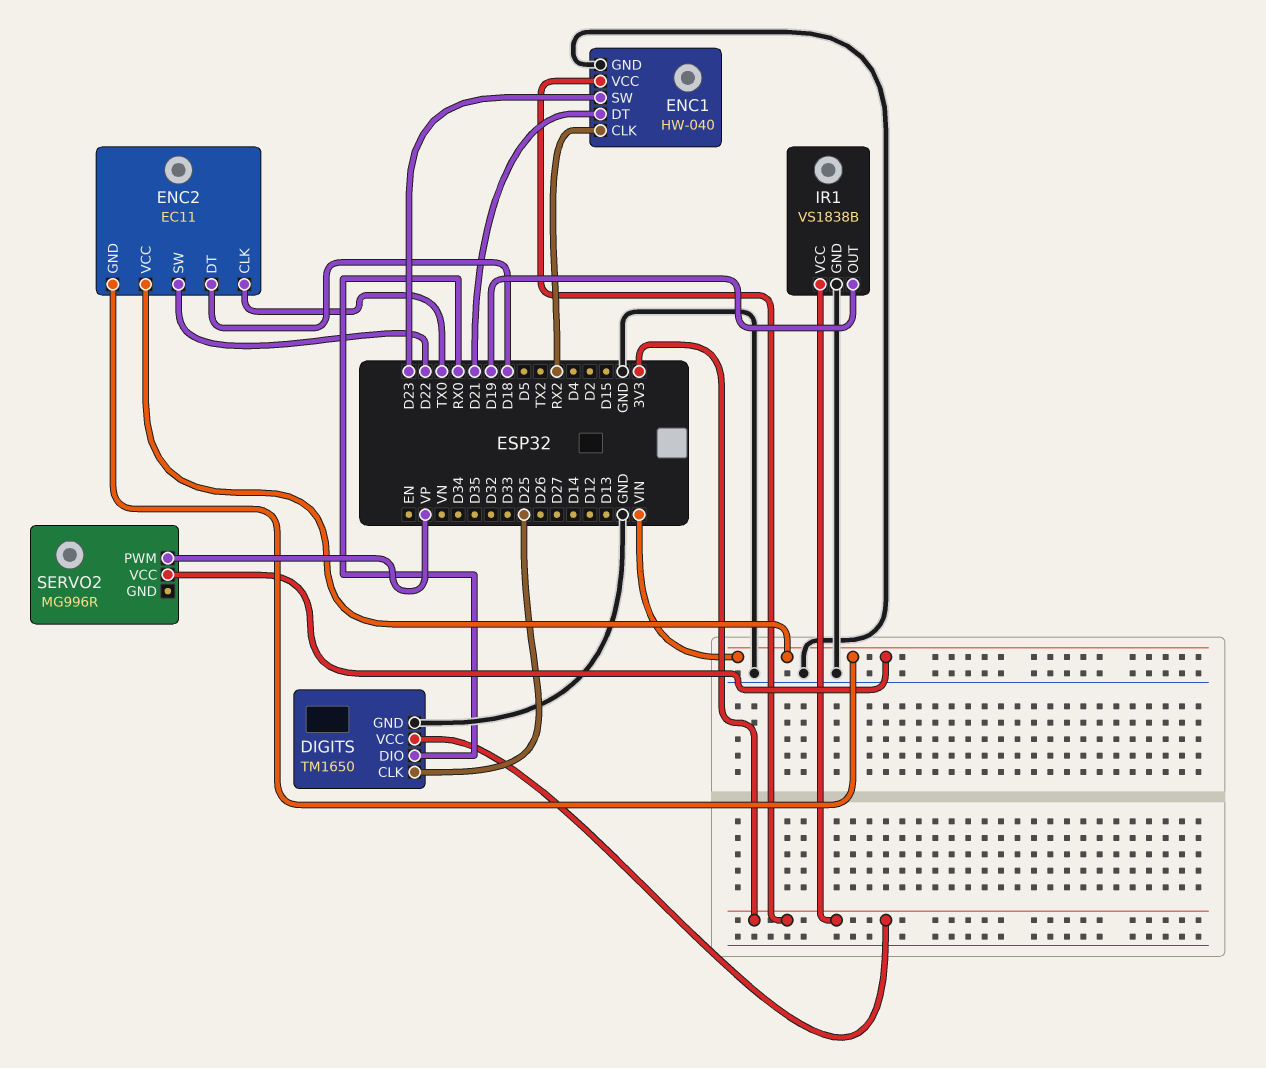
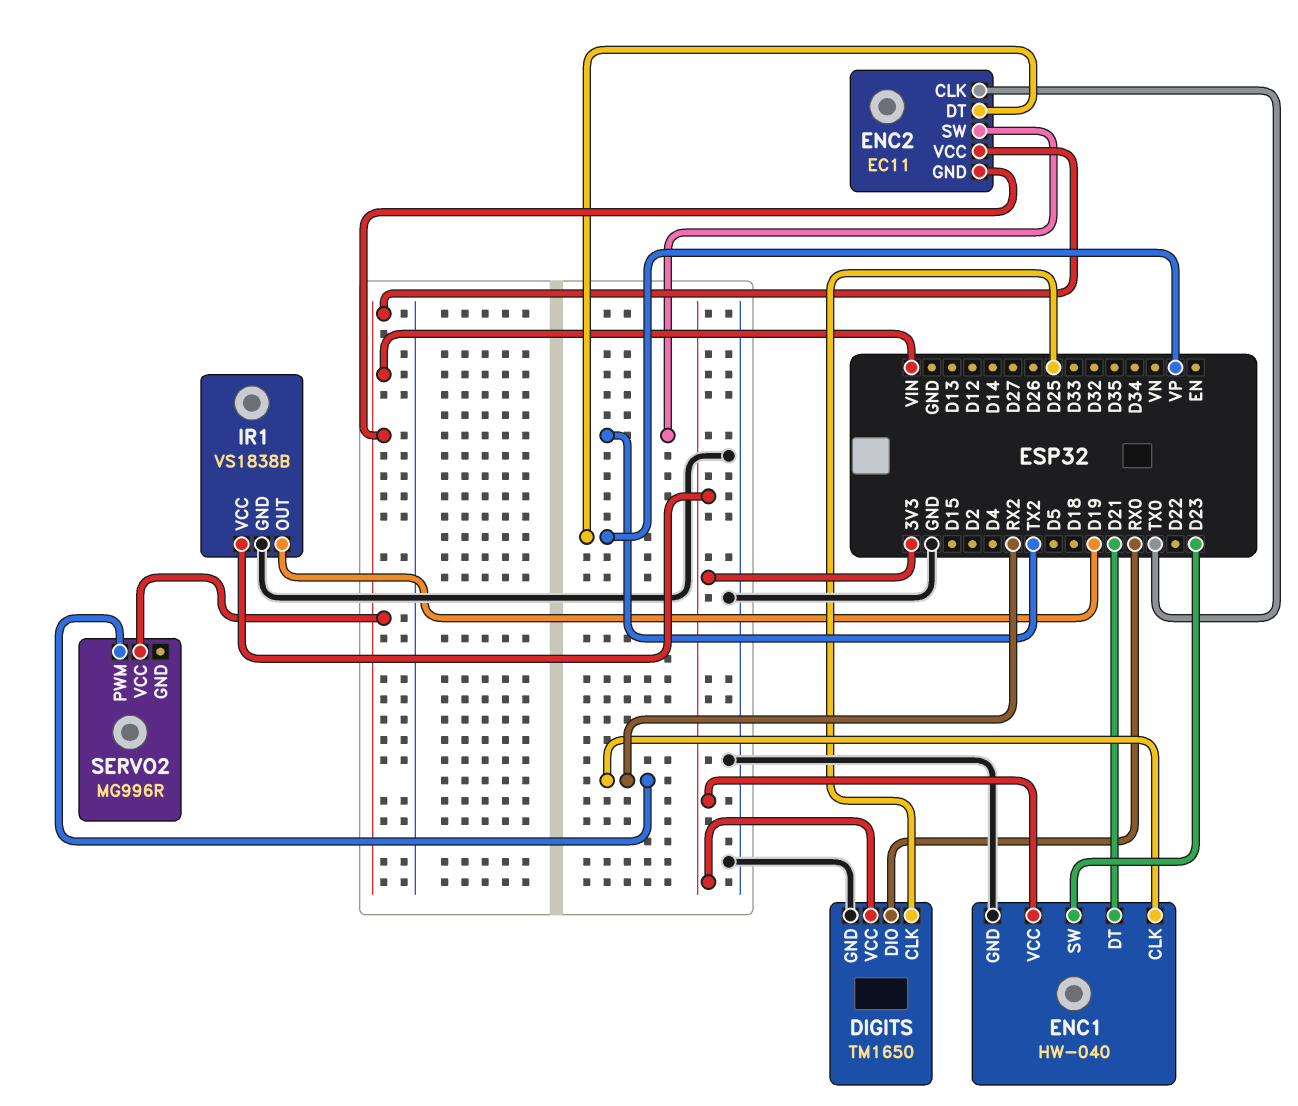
ENC2 pin DT: D18 -> VP
ENC2 pin SW: D22 -> TX2
SERVO2 pin PWM: VP -> RX2

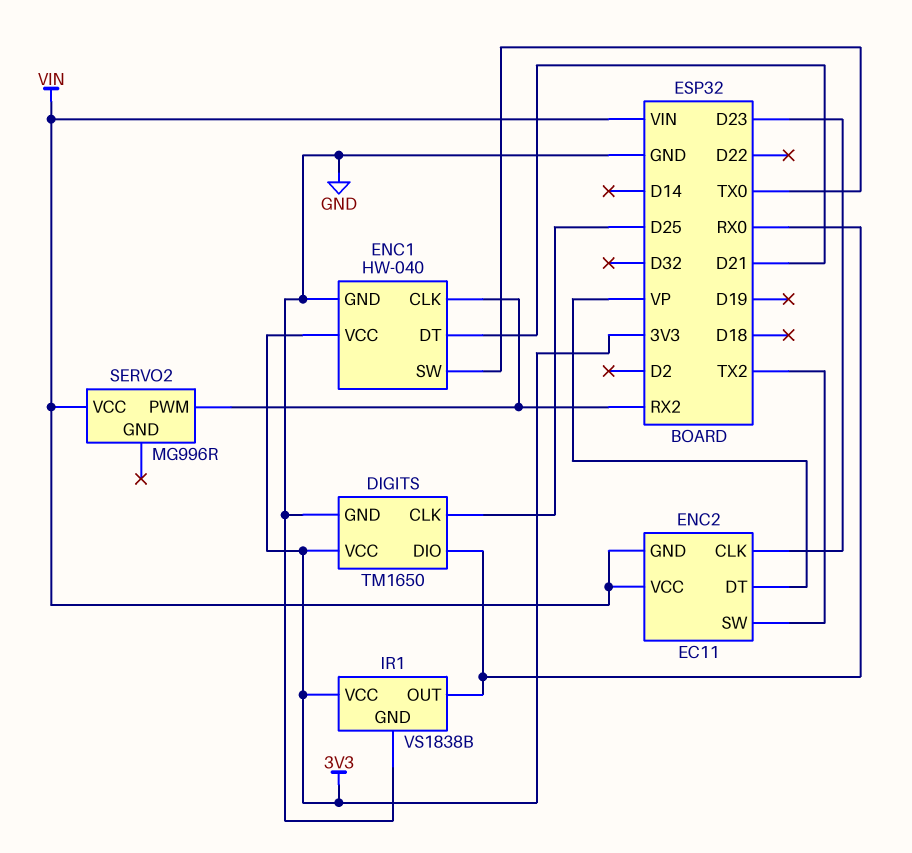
ENC1 pin SW: D23 -> TX0
ENC2 pin CLK: TX0 -> D23
IR1 pin OUT: D19 -> RX0

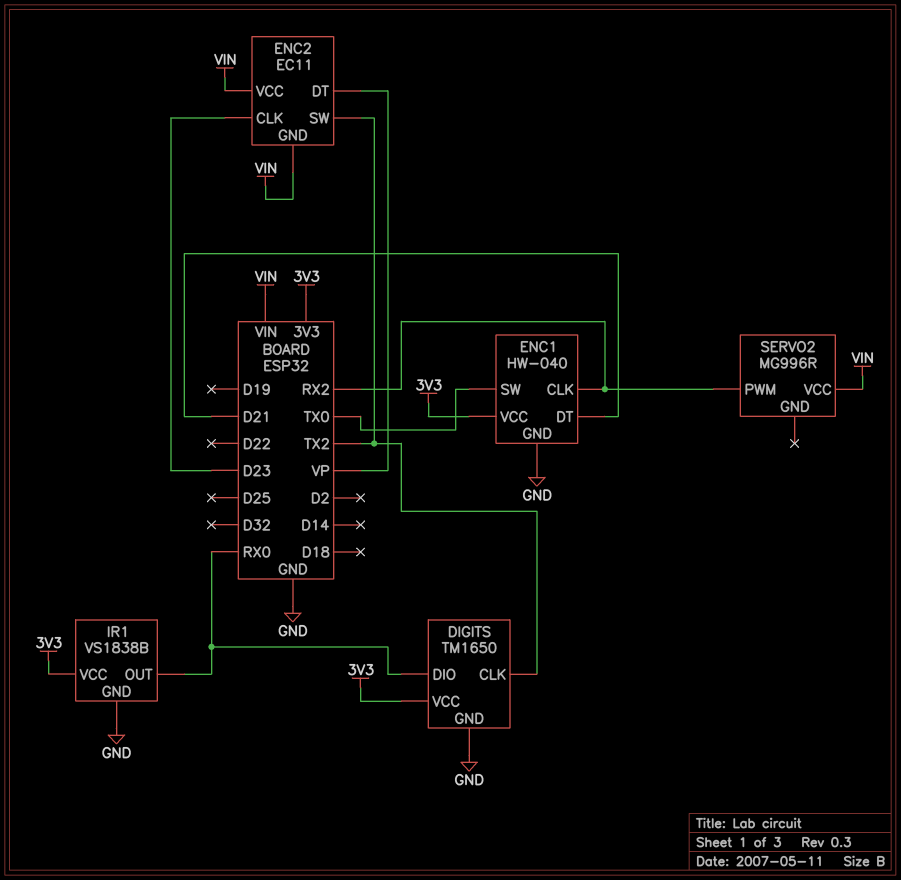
DIGITS pin CLK: D25 -> TX2

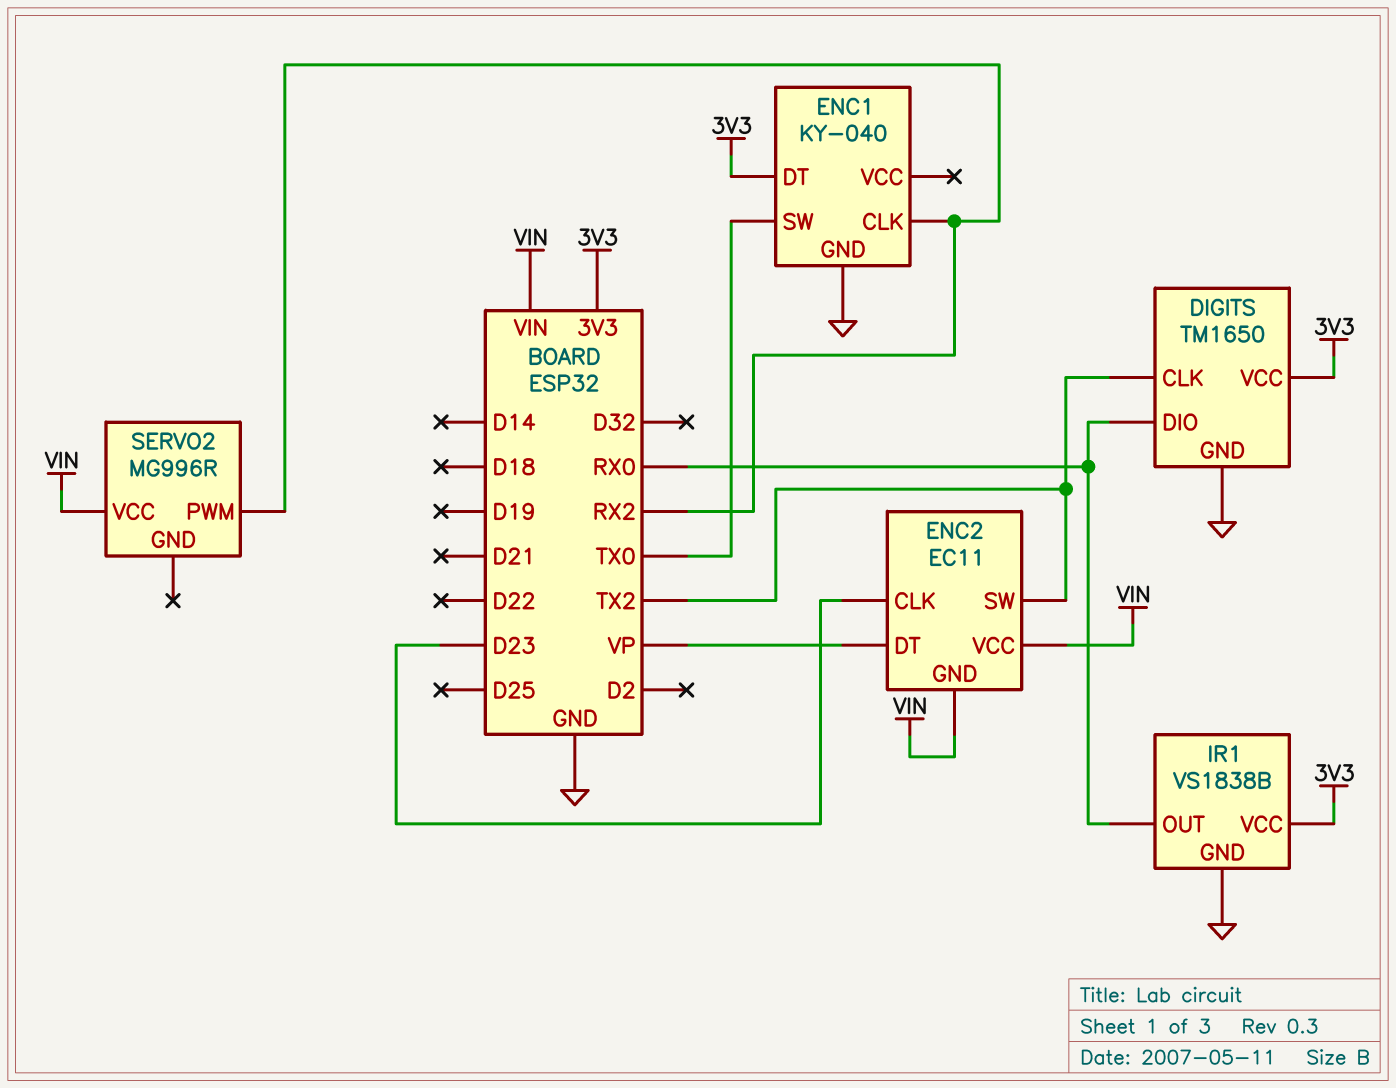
ENC1: HW-040 -> KY-040
ENC1 pin DT: D21 -> 3V3
ENC1 pin VCC: 3V3 -> none

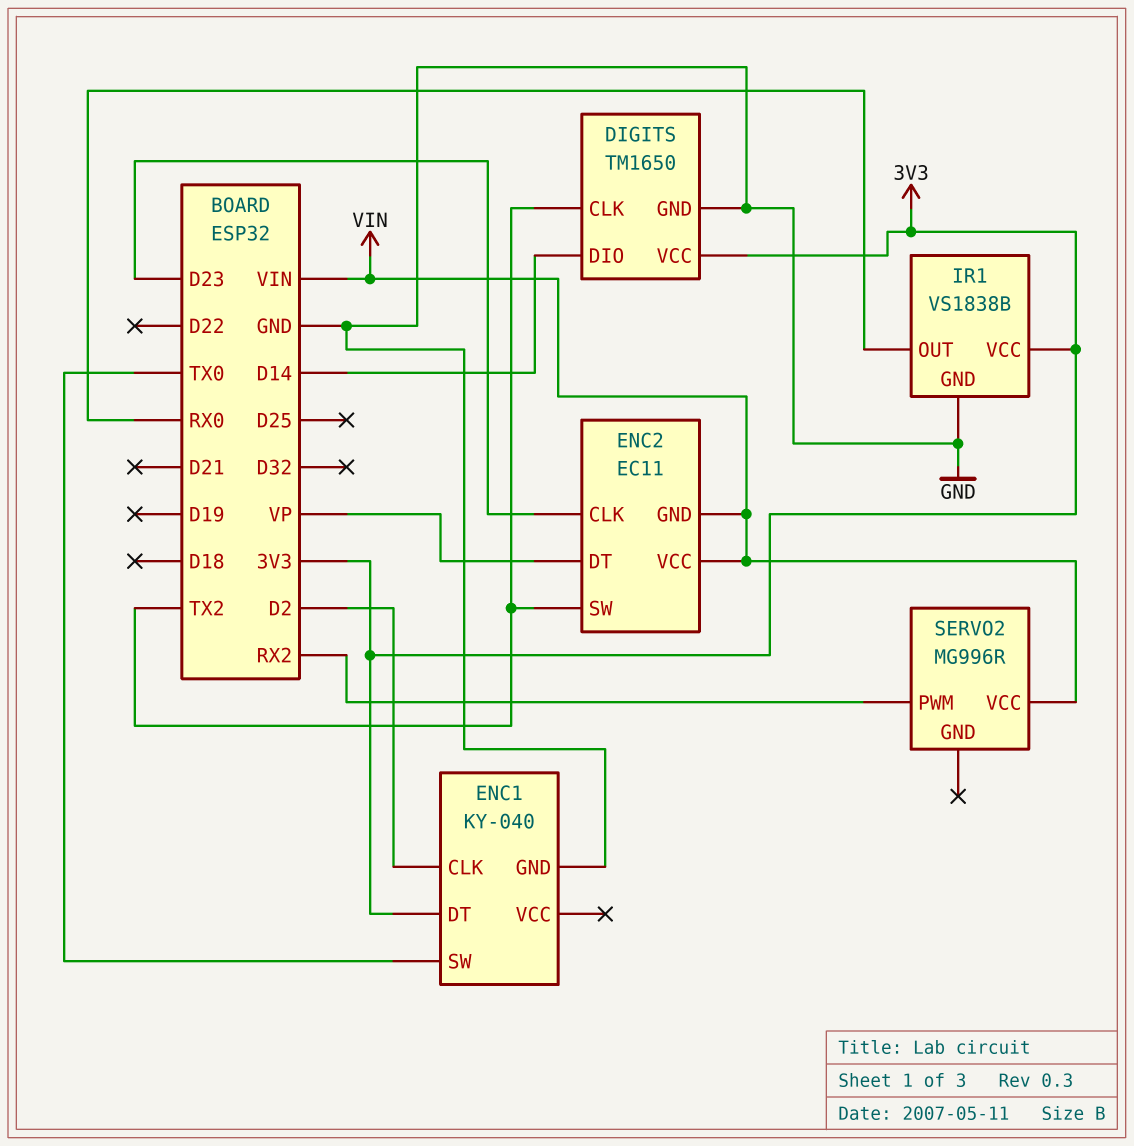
DIGITS pin DIO: RX0 -> D14
ENC1 pin CLK: RX2 -> D2

